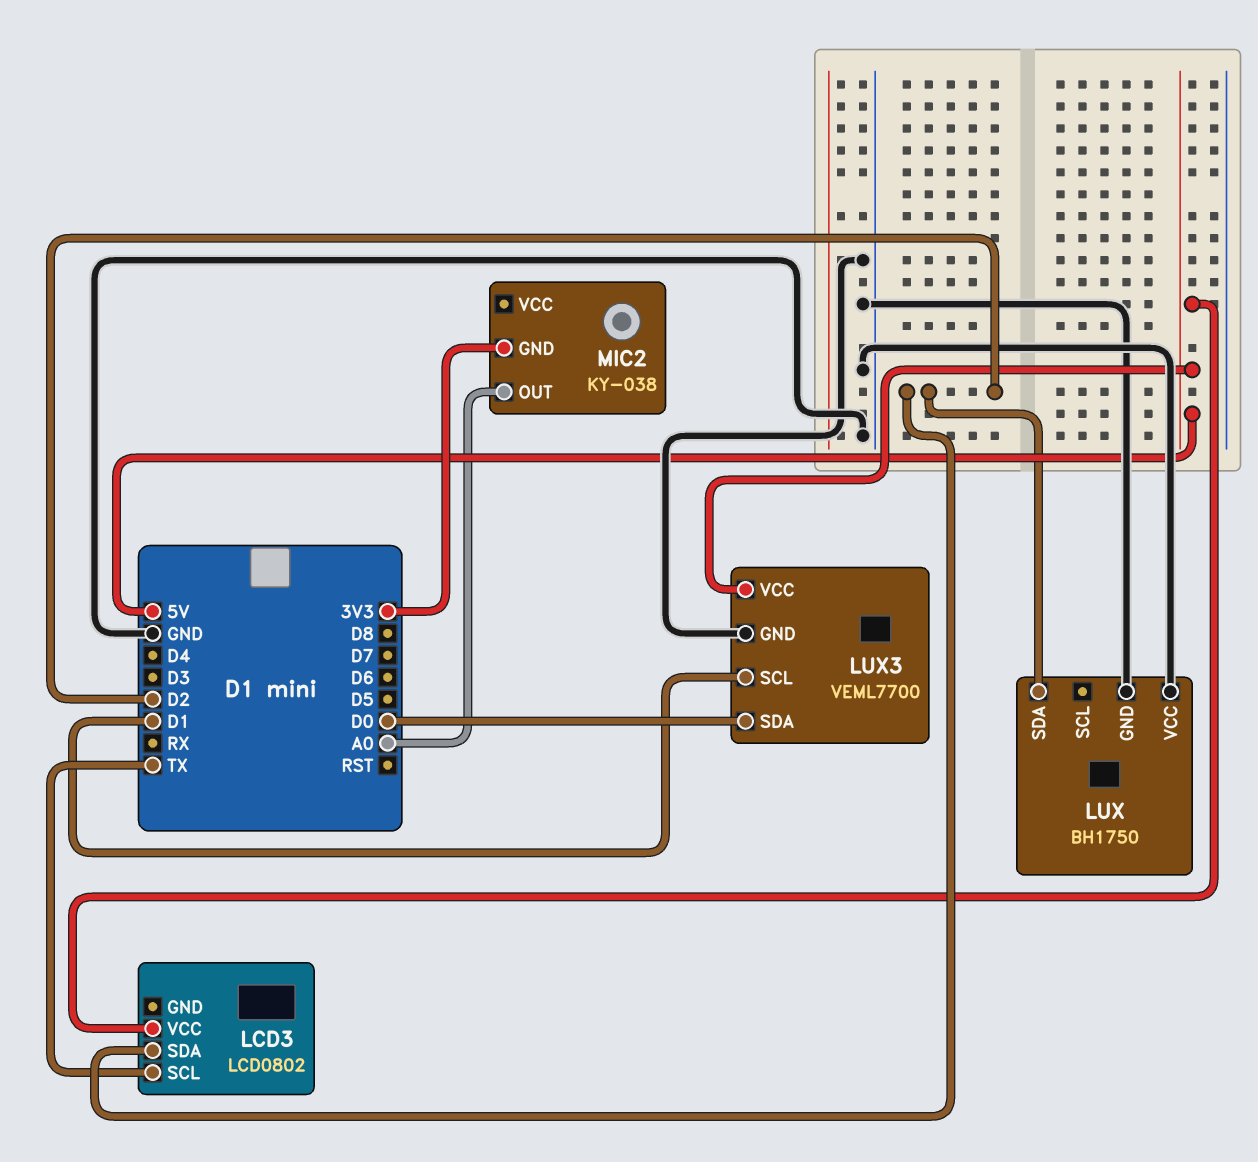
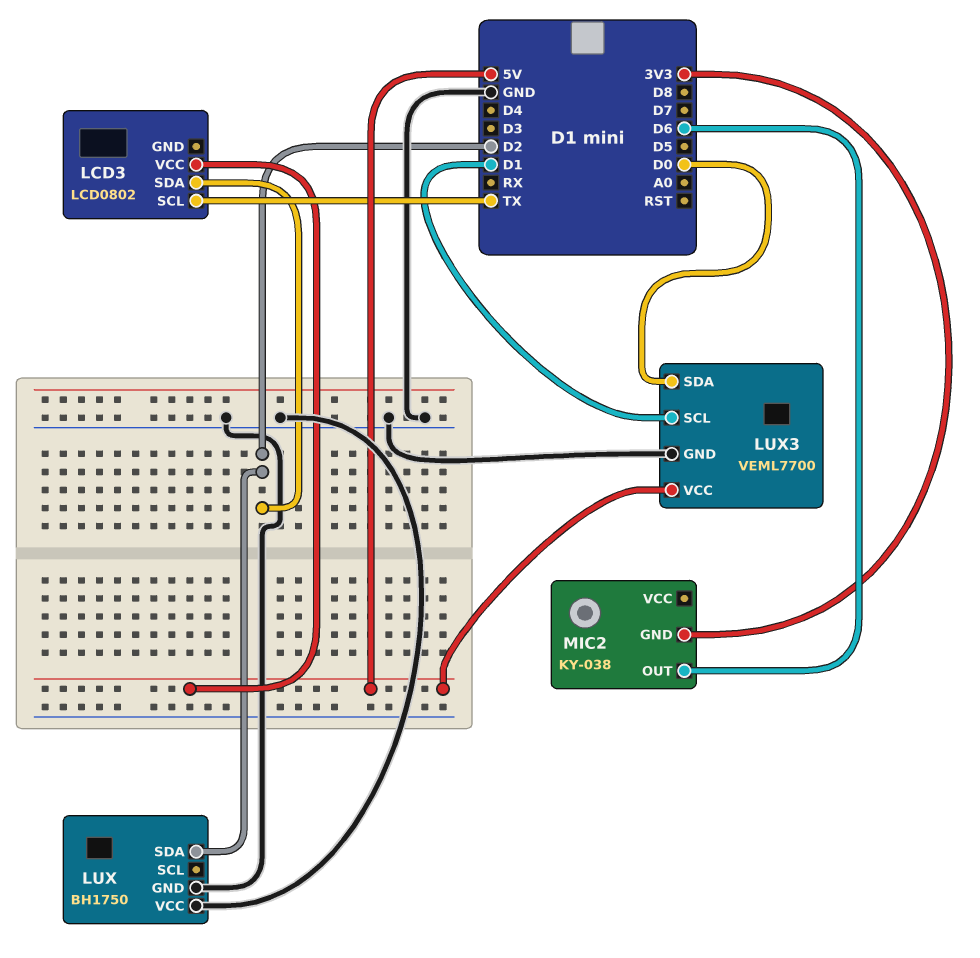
MIC2 pin OUT: A0 -> D6

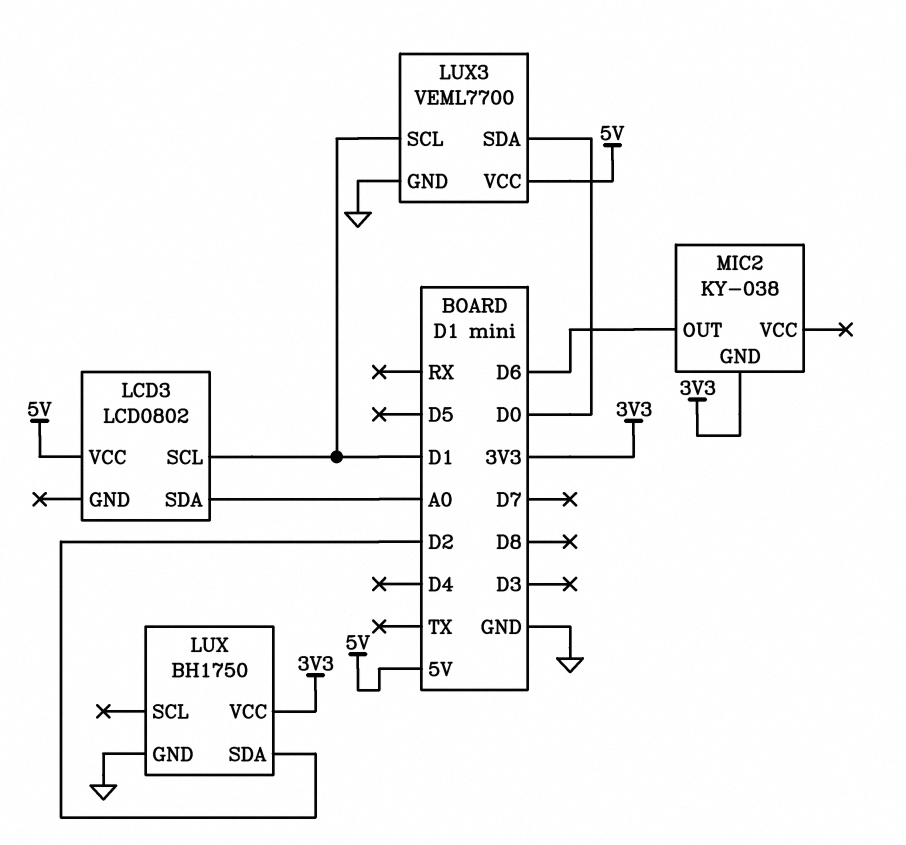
LCD3 pin SCL: TX -> D1
LCD3 pin SDA: D2 -> A0
LUX pin VCC: GND -> 3V3

